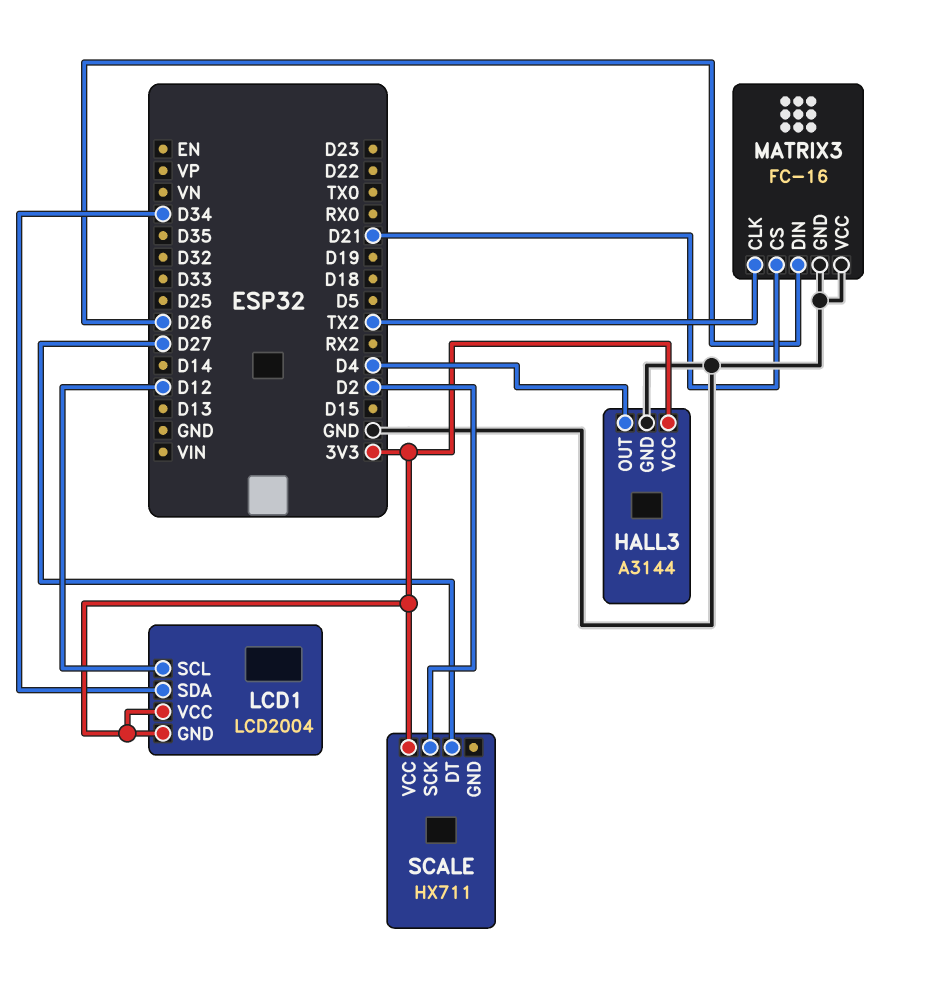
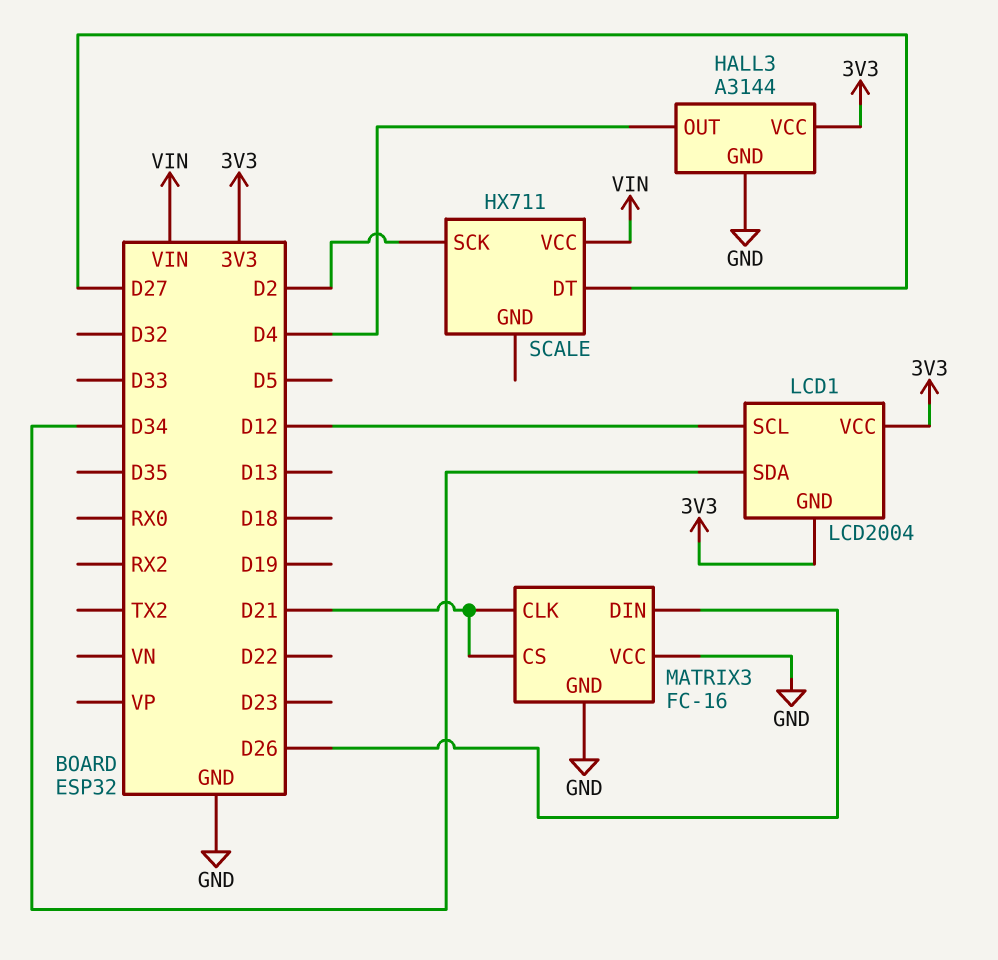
MATRIX3 pin CLK: TX2 -> D21
SCALE pin VCC: 3V3 -> VIN

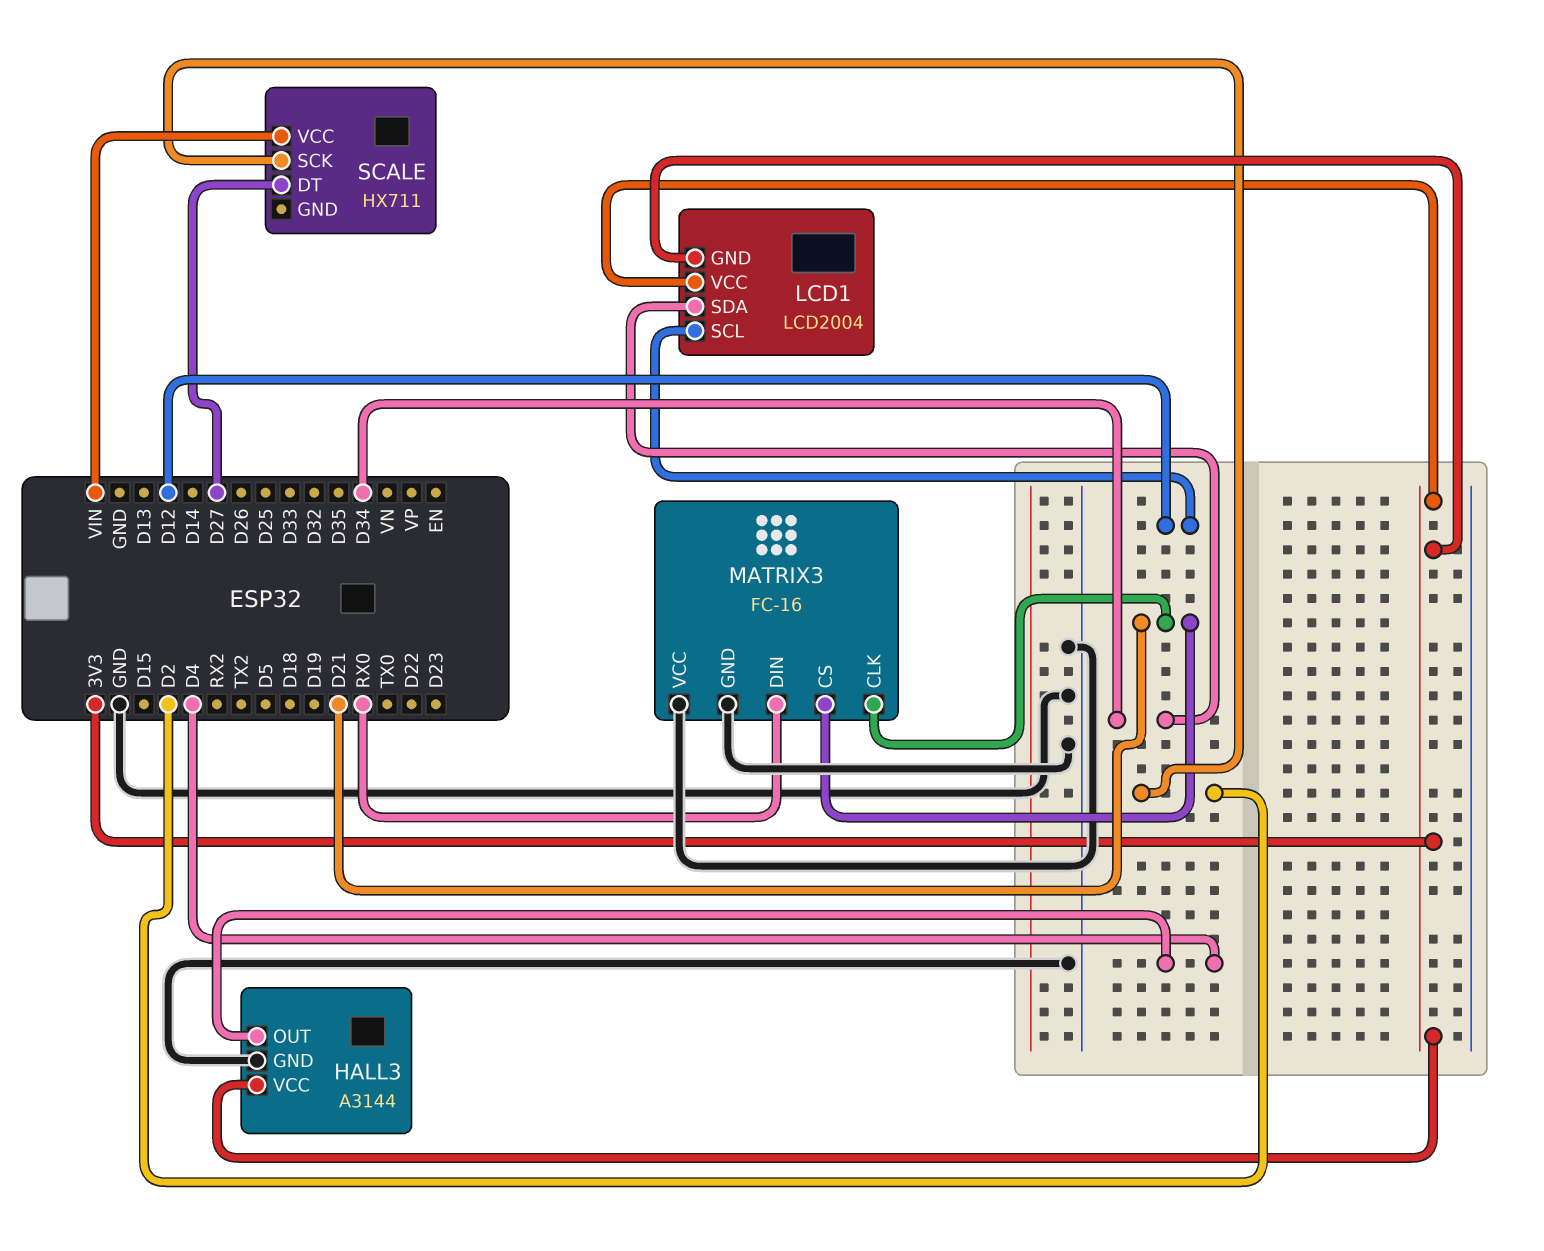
MATRIX3 pin DIN: D26 -> RX0

